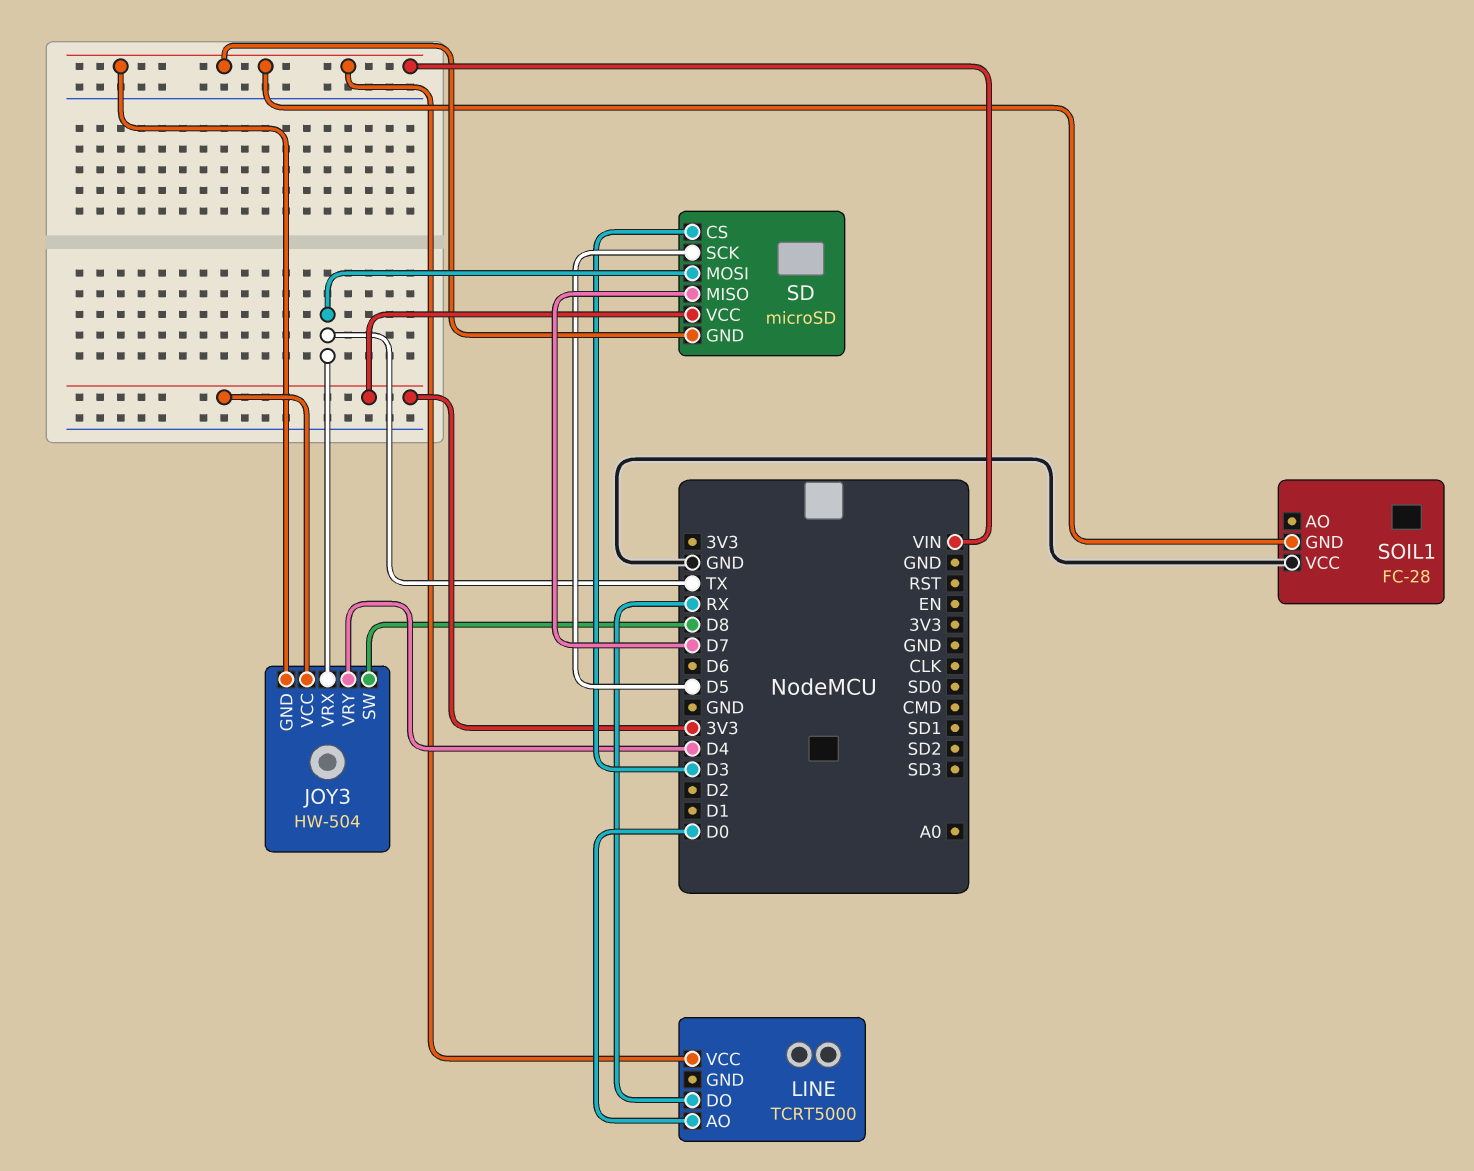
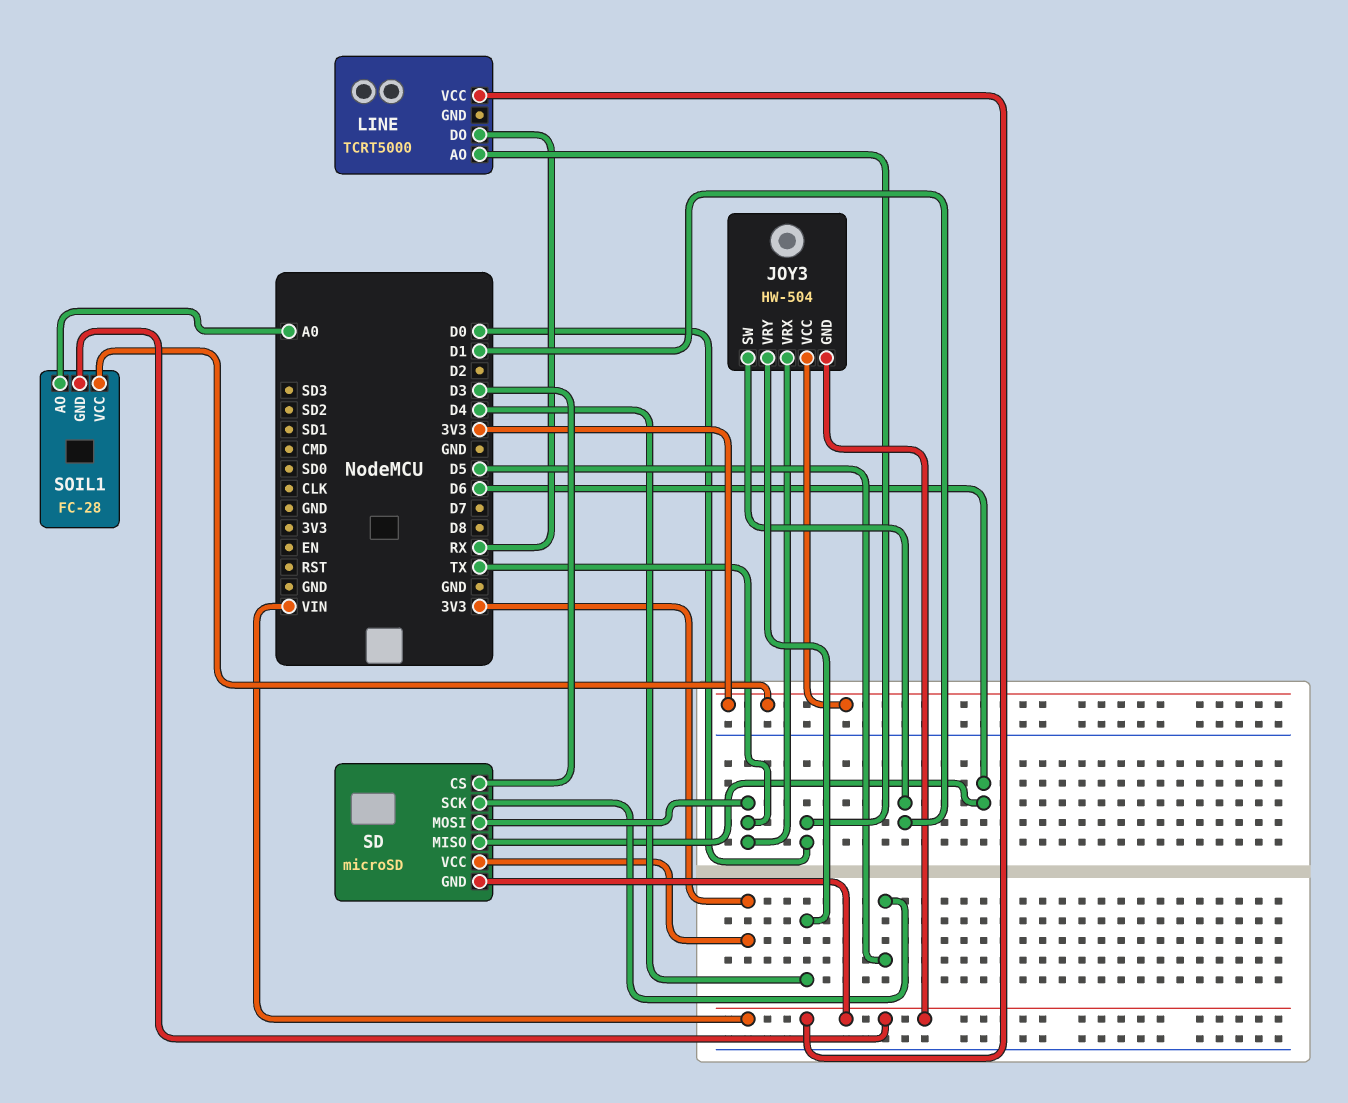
JOY3 pin SW: D8 -> D1
SD pin MISO: D7 -> D6
SOIL1 pin AO: none -> A0
SOIL1 pin VCC: GND -> 3V3

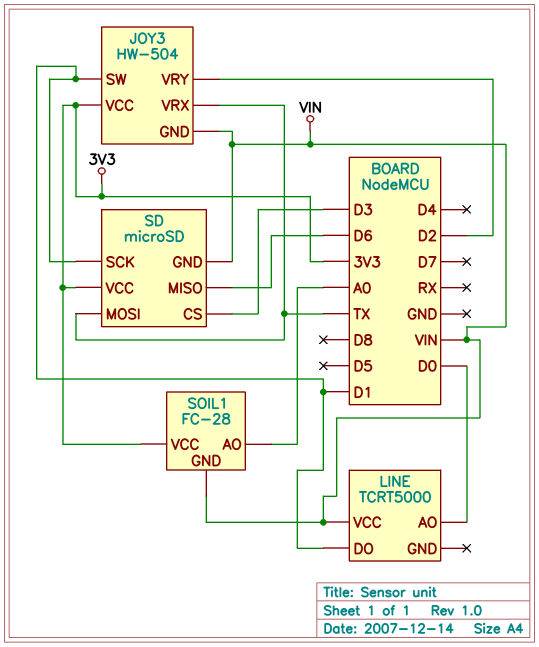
JOY3 pin VRY: D4 -> D2
LINE pin DO: RX -> D1
SD pin SCK: D5 -> D1

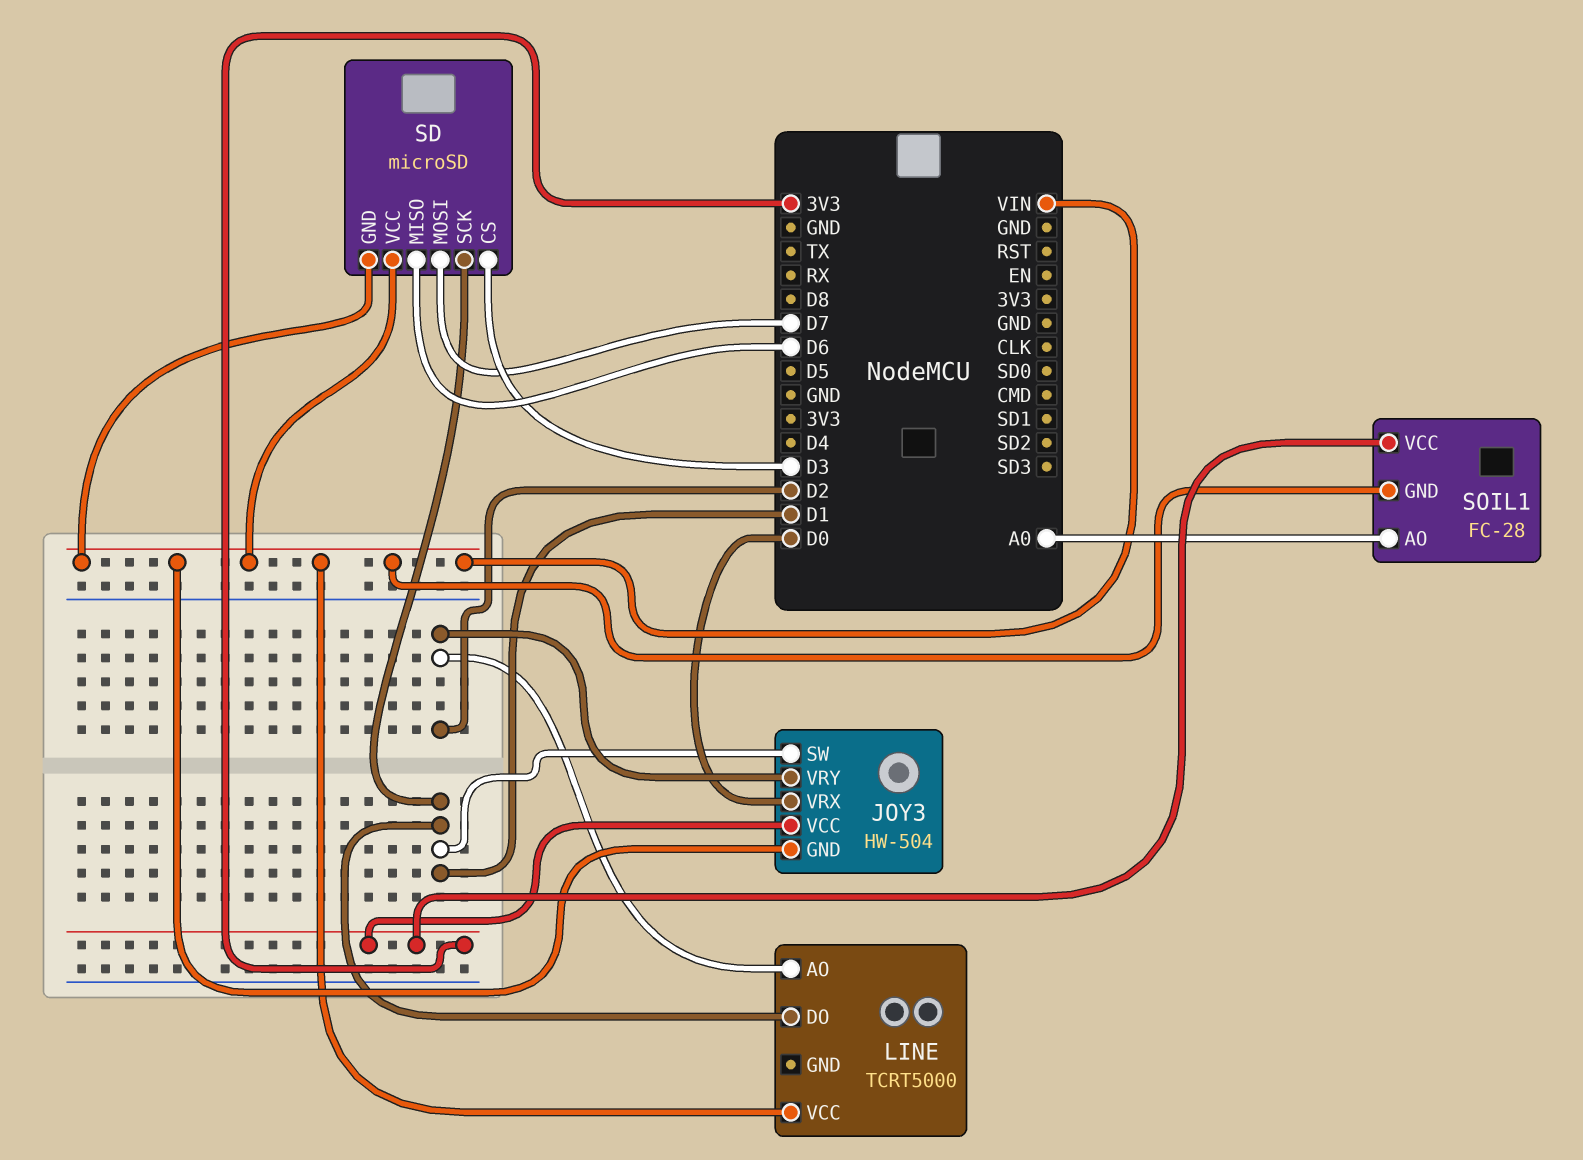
JOY3 pin VRX: TX -> D0
LINE pin AO: D0 -> D2
SD pin MOSI: TX -> D7
SD pin VCC: 3V3 -> VIN

